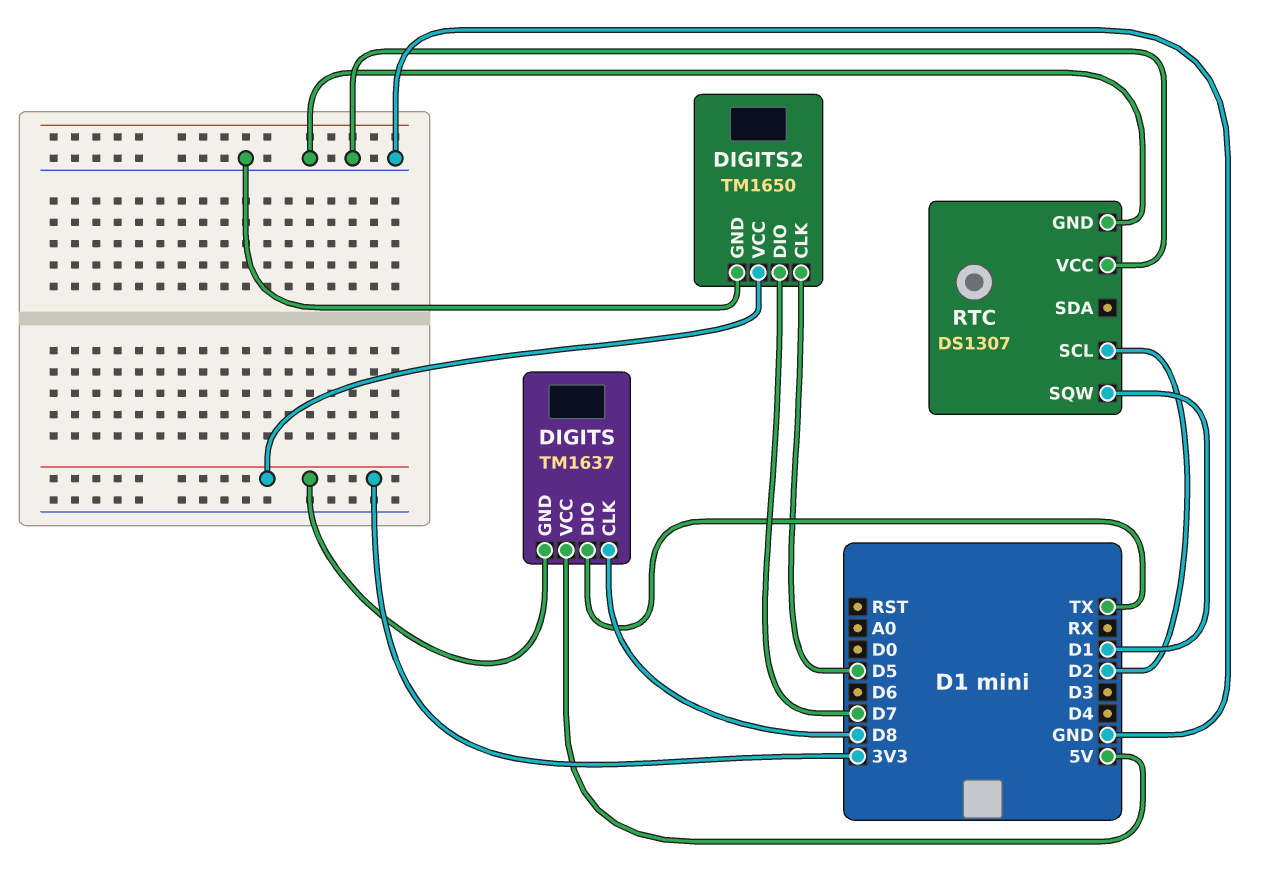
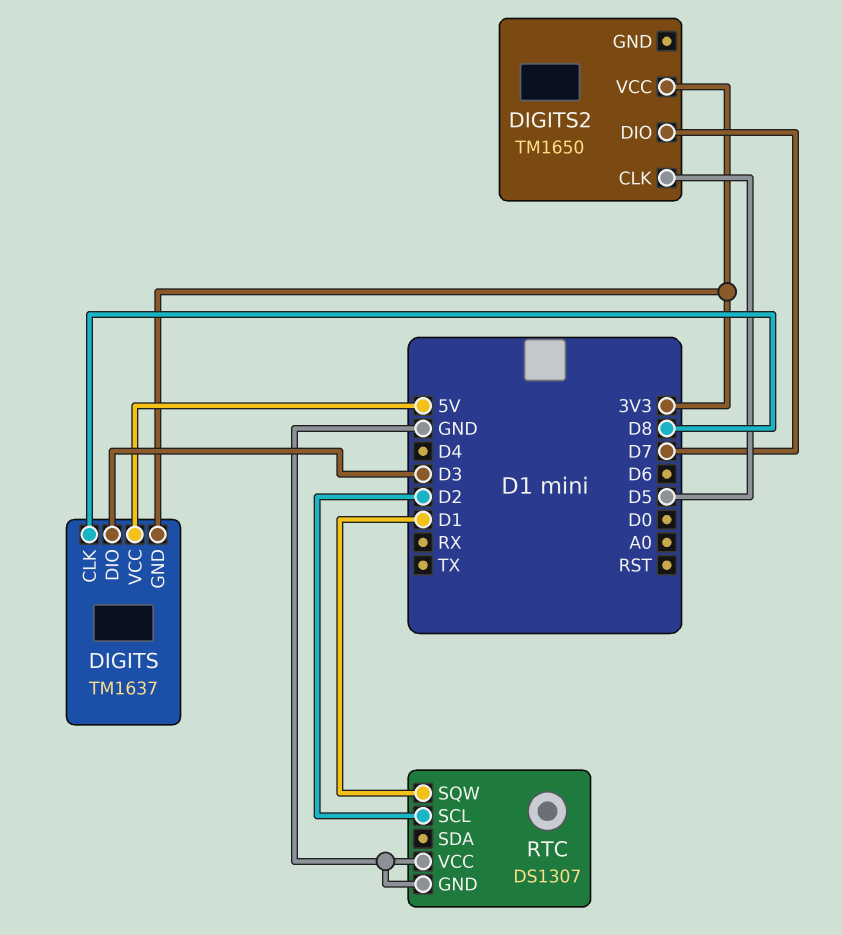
DIGITS pin DIO: TX -> D3
DIGITS2 pin GND: GND -> none

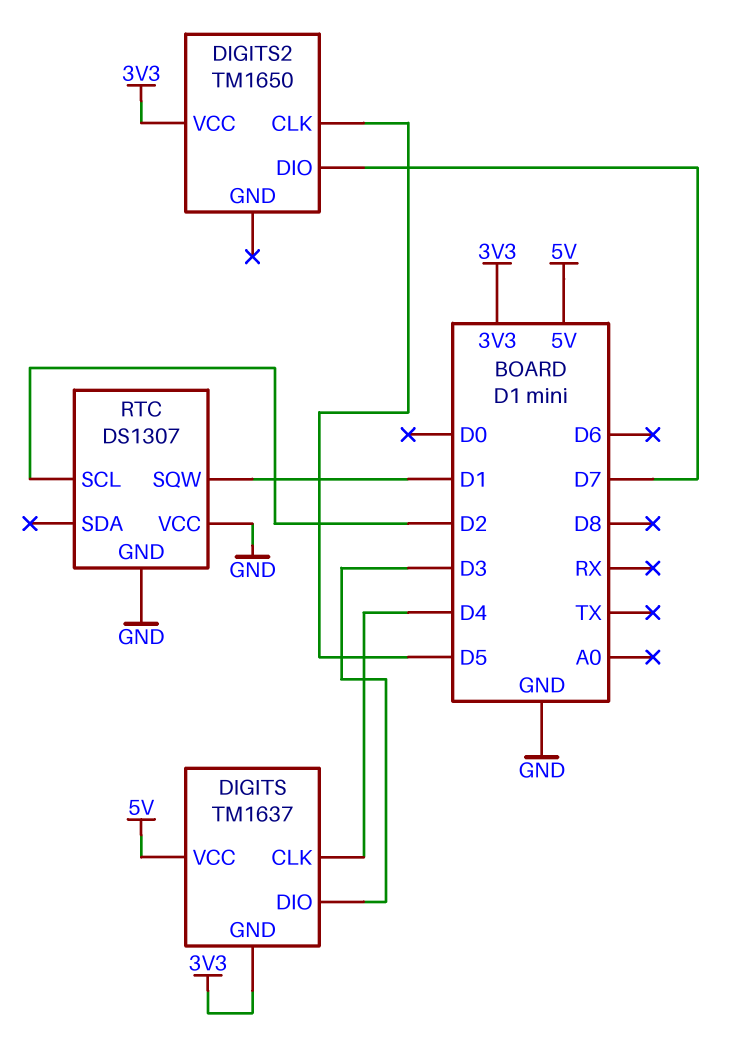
DIGITS pin CLK: D8 -> D4

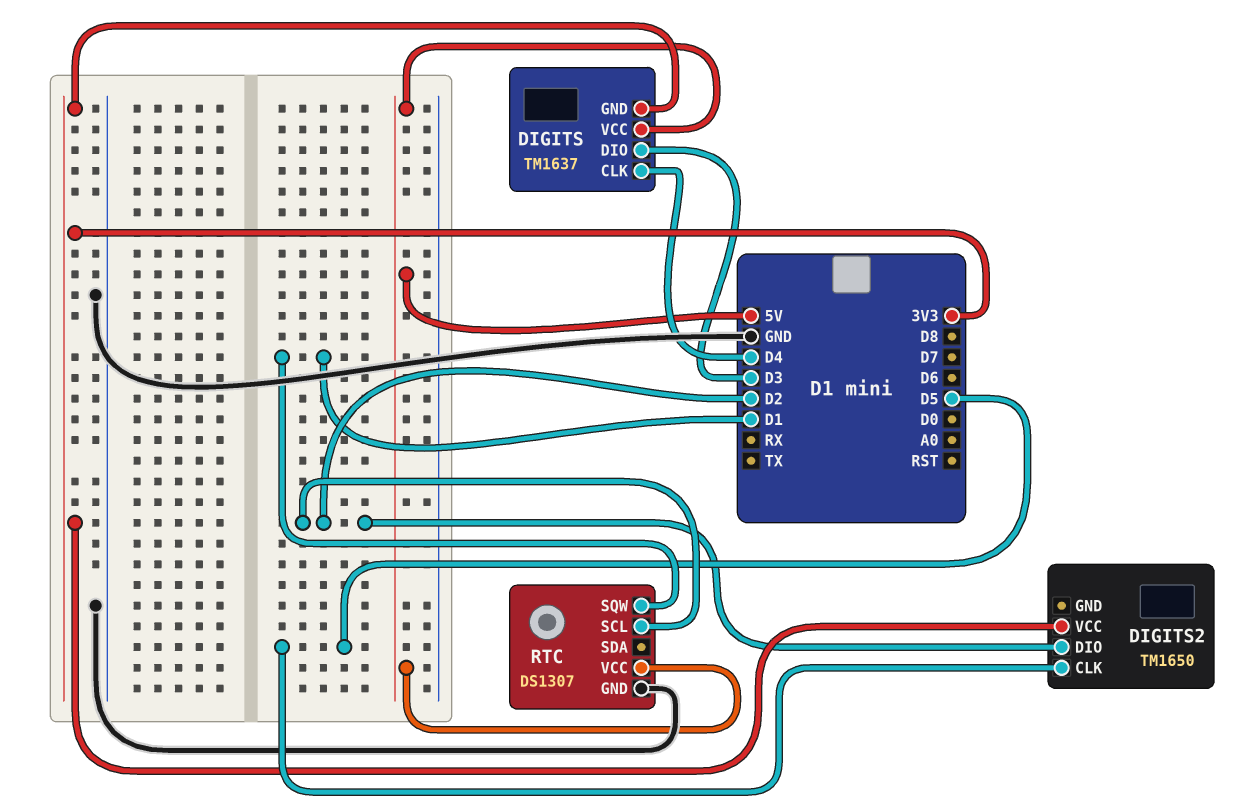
DIGITS2 pin DIO: D7 -> D2
RTC pin VCC: GND -> 5V

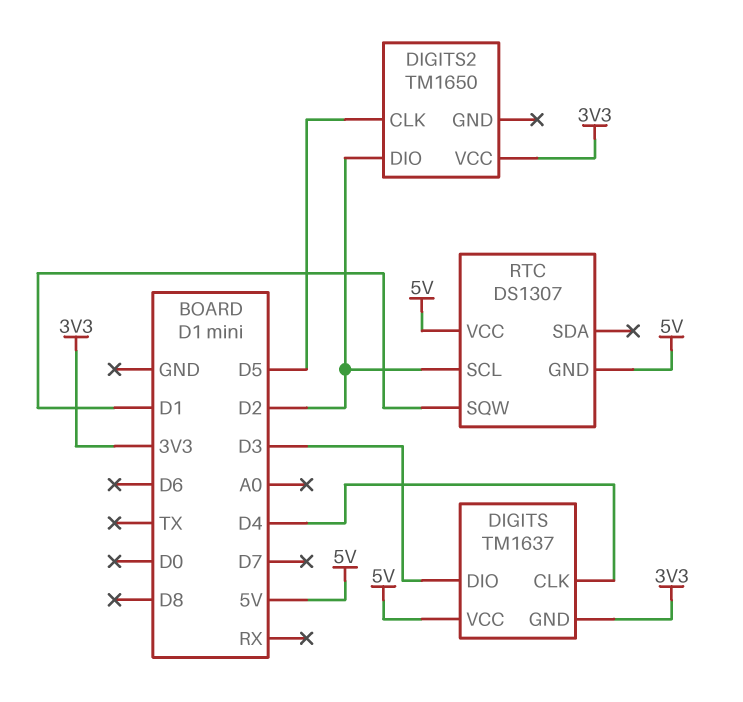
RTC pin GND: GND -> 5V

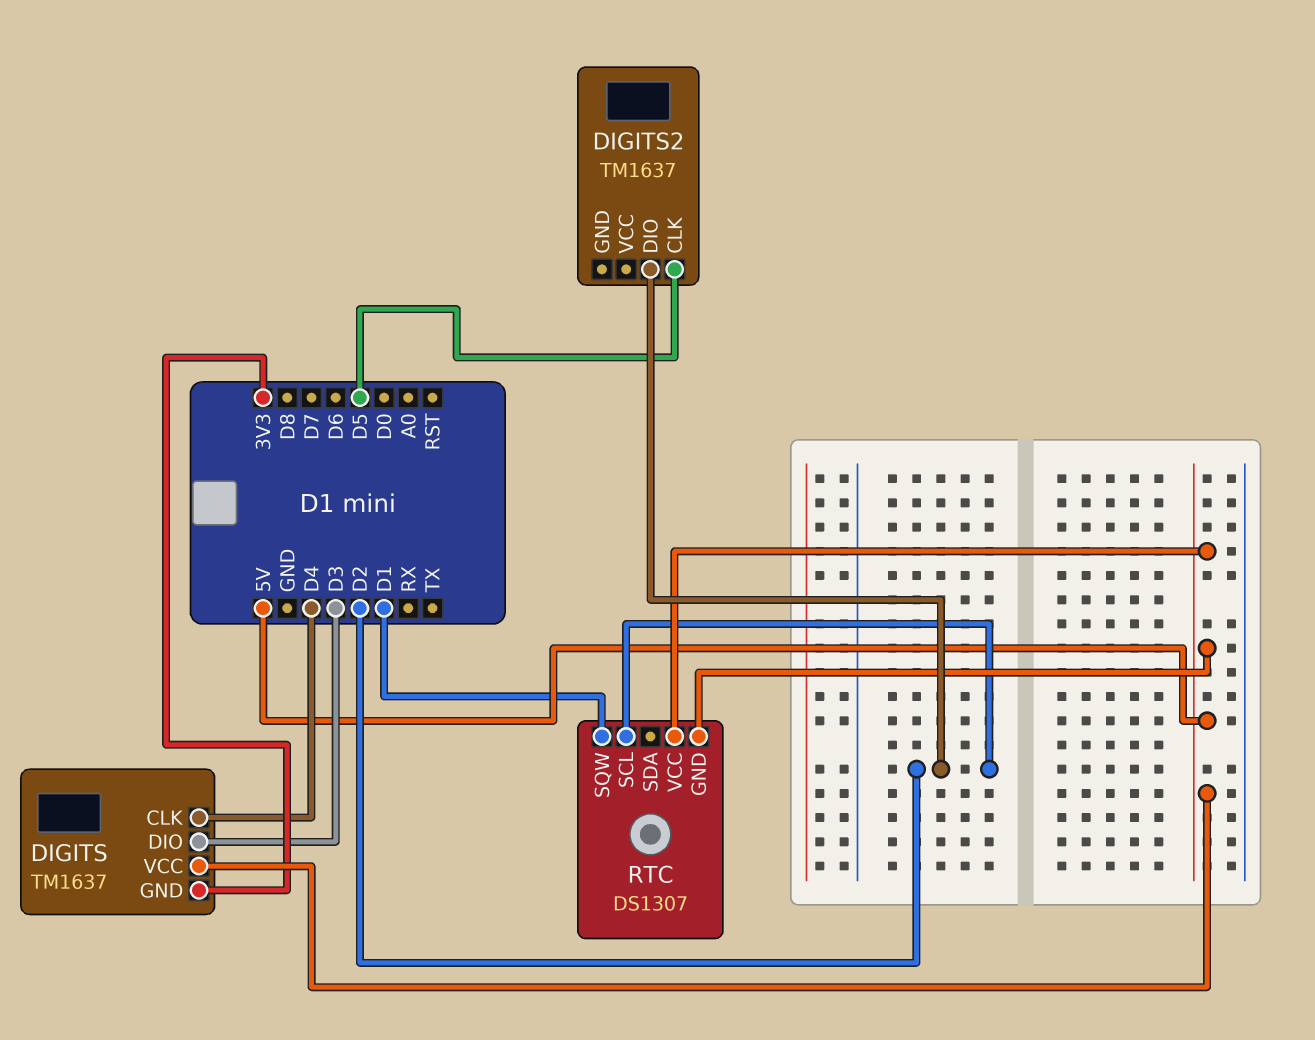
DIGITS2: TM1650 -> TM1637
DIGITS2 pin VCC: 3V3 -> none

